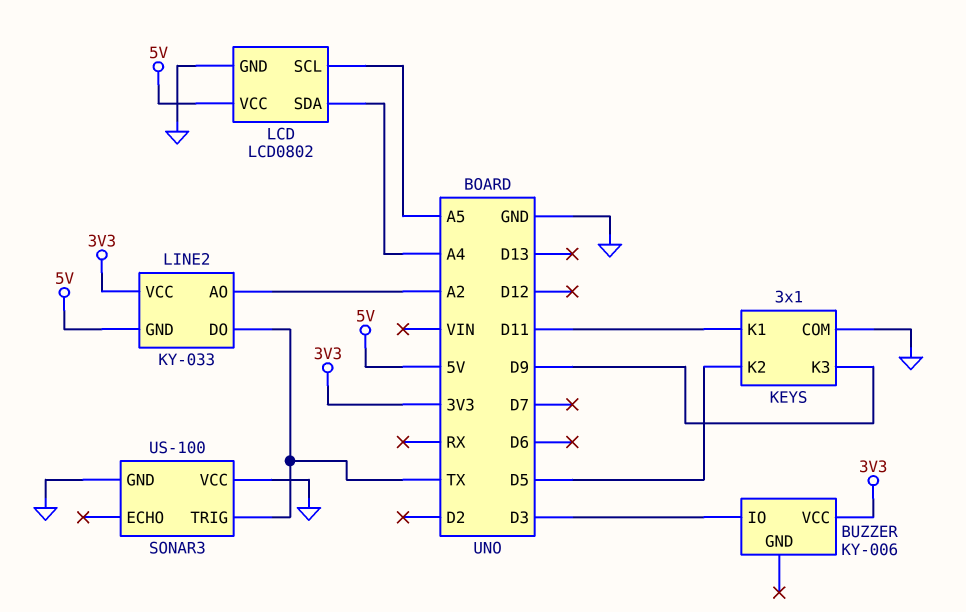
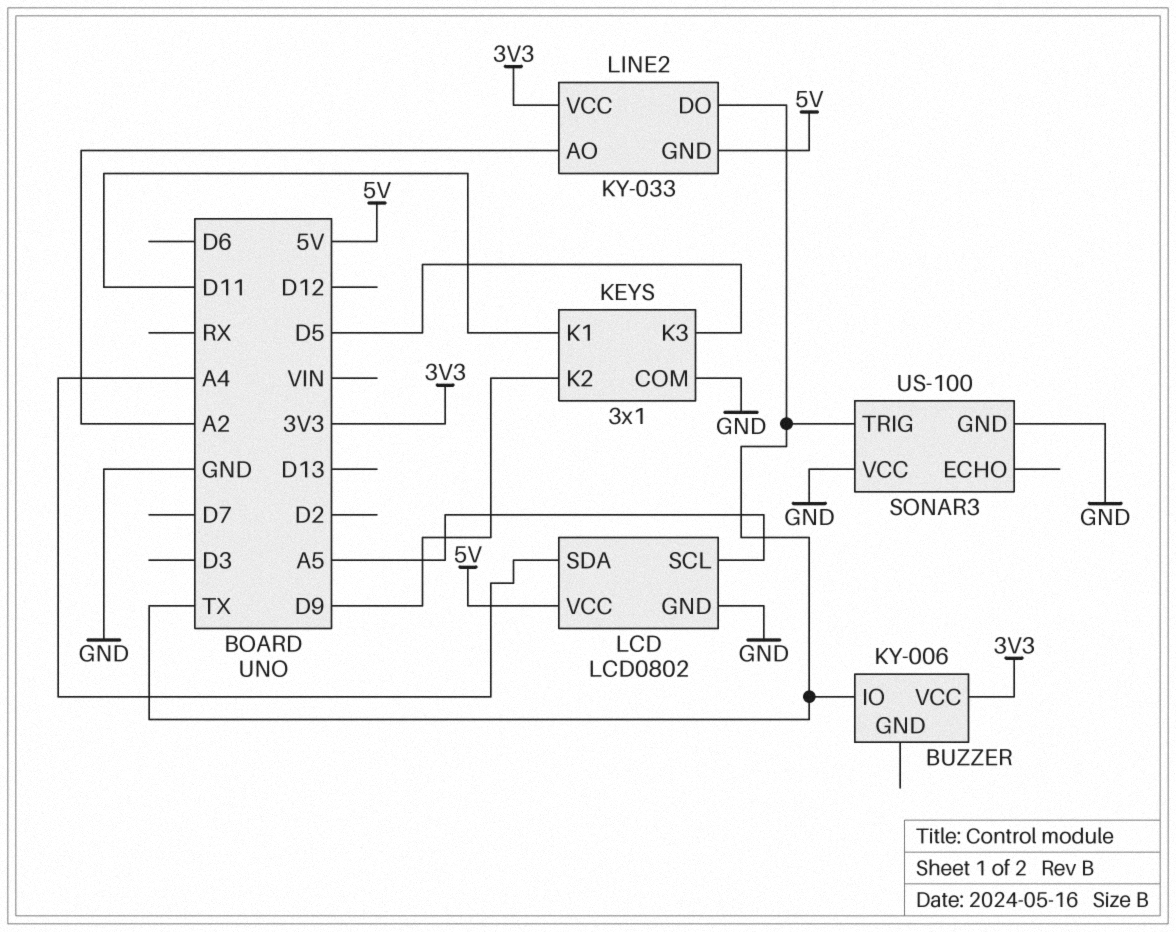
BUZZER pin IO: D3 -> TX
KEYS pin K2: D5 -> D9
KEYS pin K3: D9 -> D5

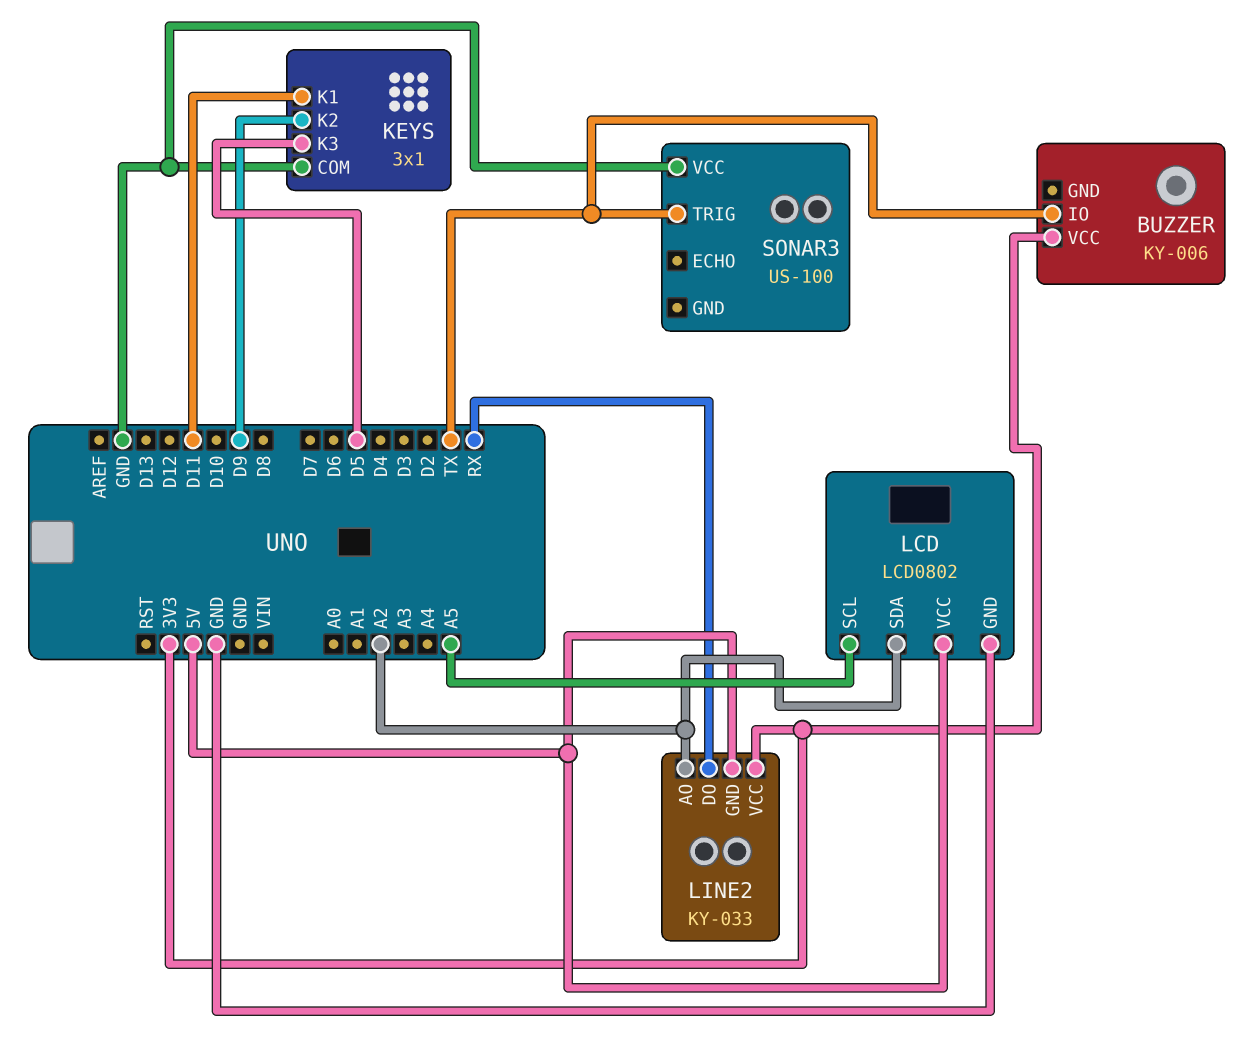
LCD pin SDA: A4 -> A2
LINE2 pin DO: TX -> RX
SONAR3 pin GND: GND -> none

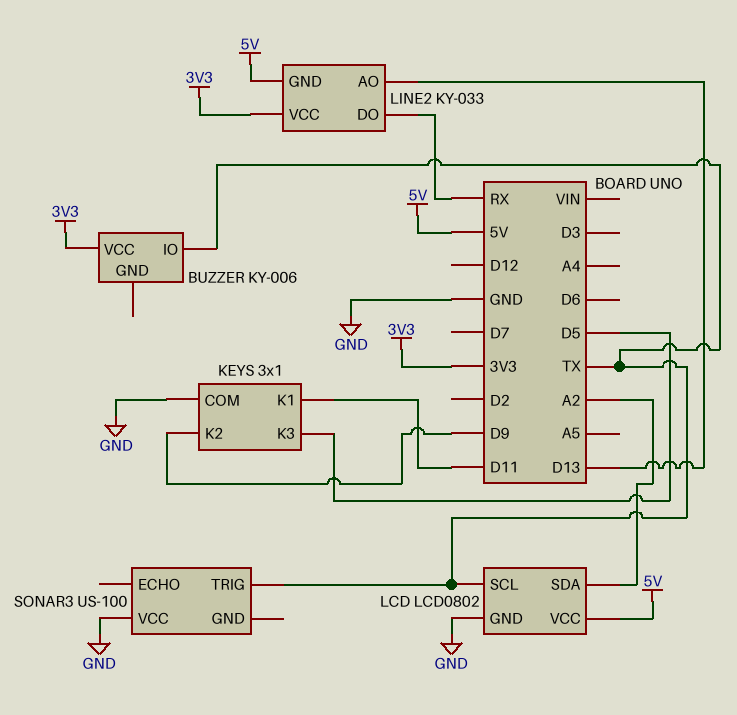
LCD pin SCL: A5 -> TX
LINE2 pin AO: A2 -> D13

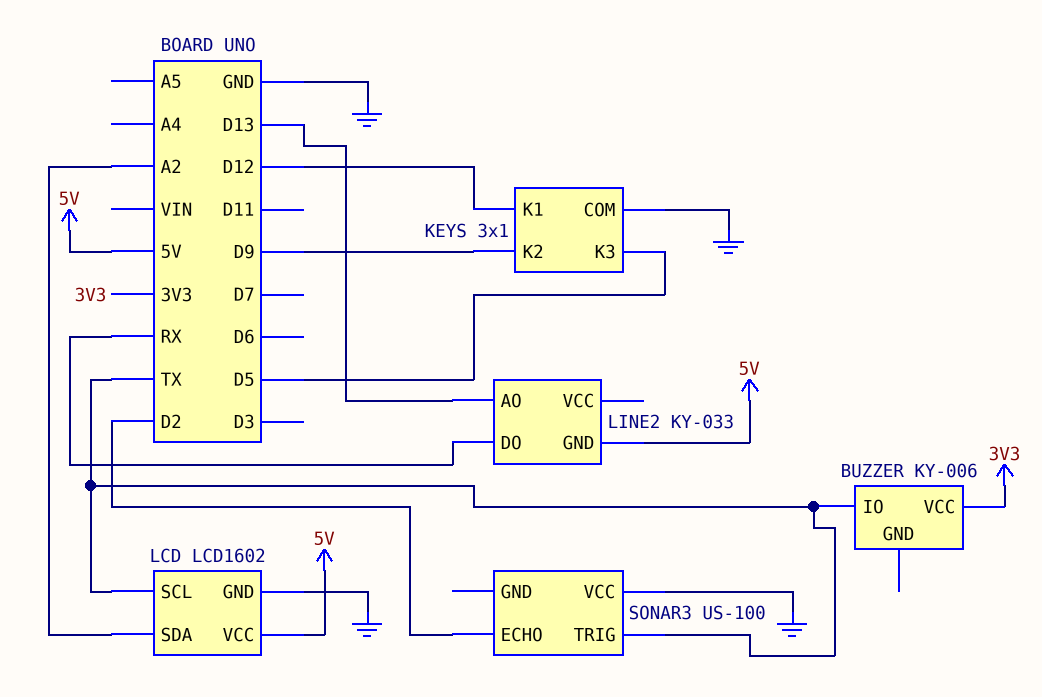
KEYS pin K1: D11 -> D12
LCD: LCD0802 -> LCD1602
LINE2 pin VCC: 3V3 -> none
SONAR3 pin ECHO: none -> D2

